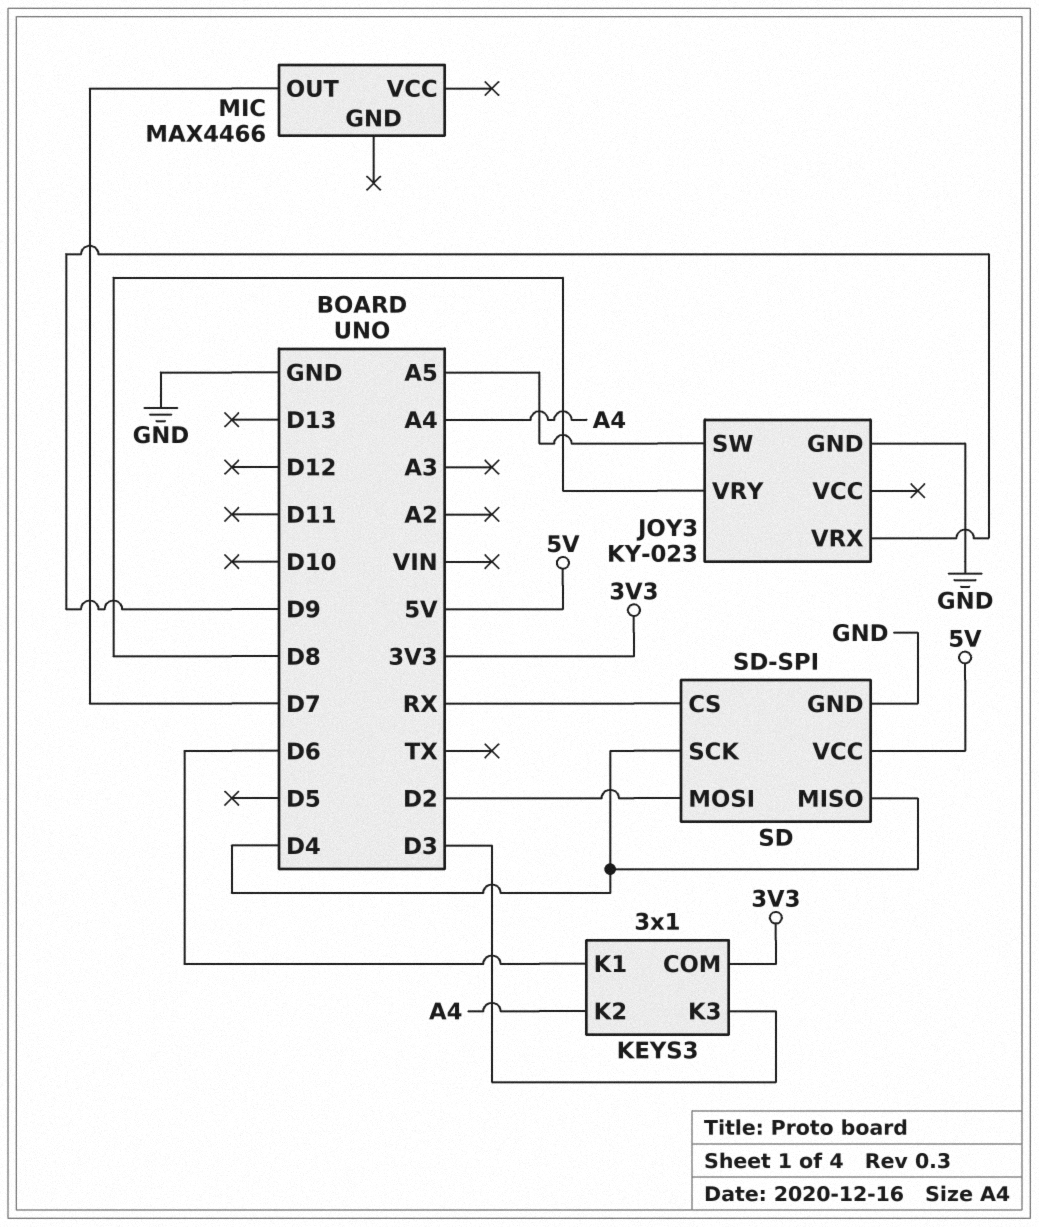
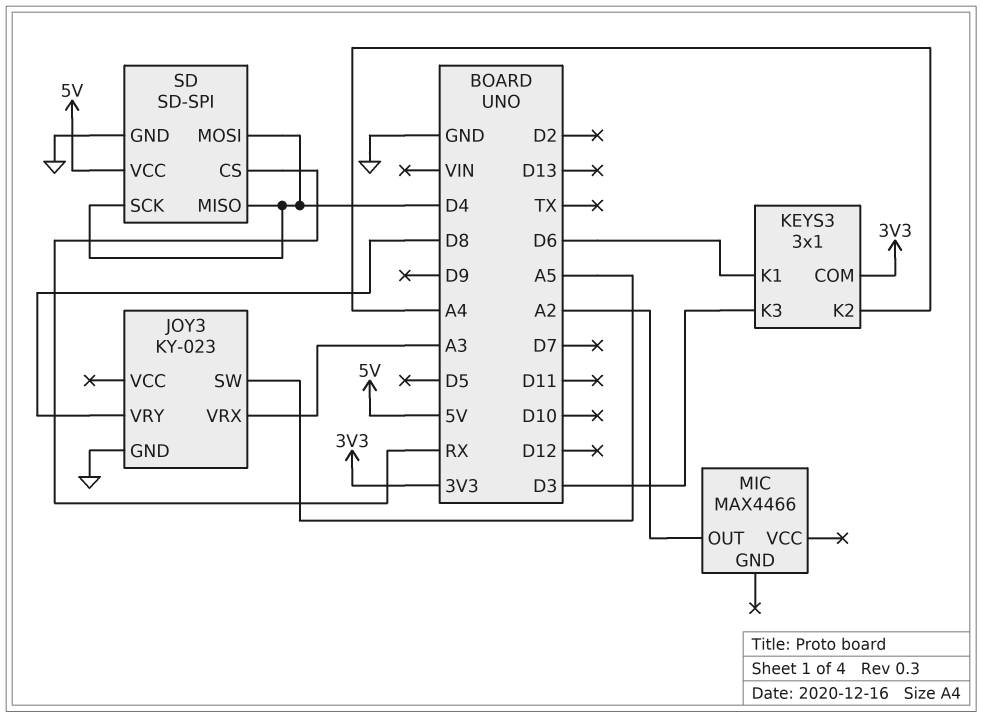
JOY3 pin VRX: D9 -> A3
MIC pin OUT: D7 -> A2
SD pin MOSI: D2 -> D4

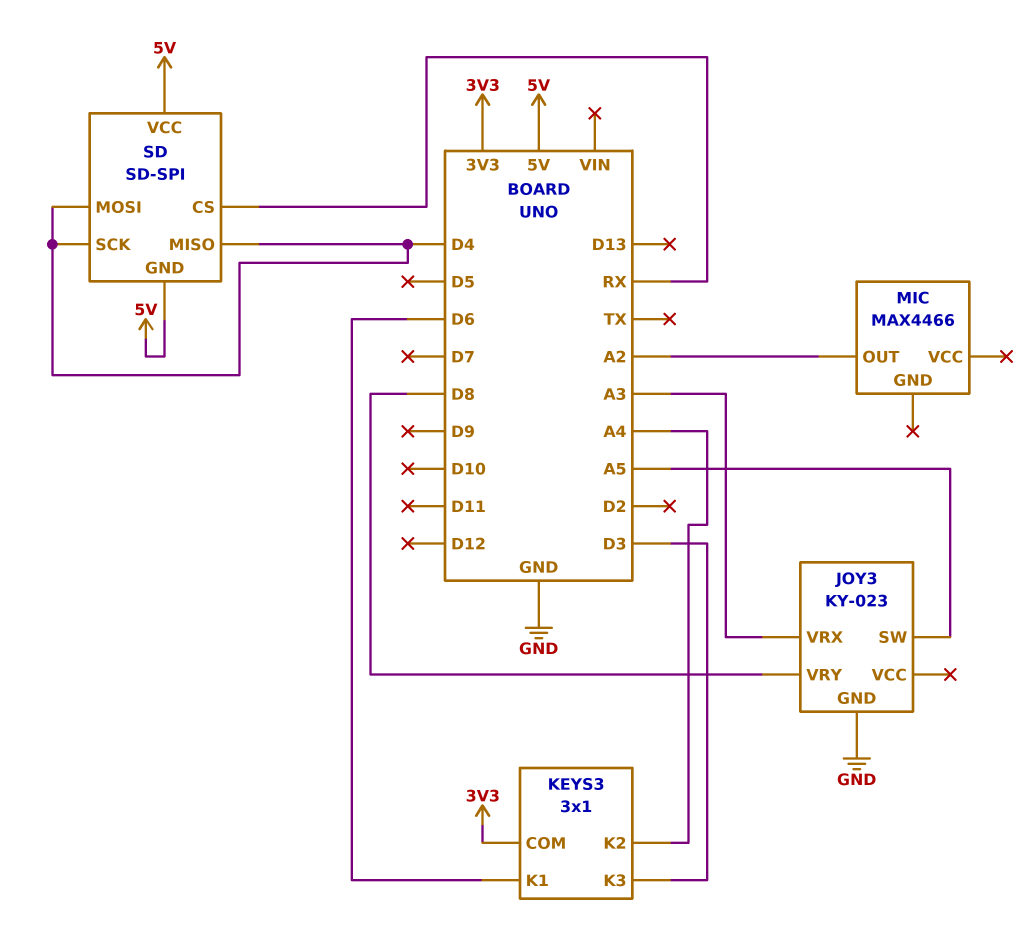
SD pin GND: GND -> 5V

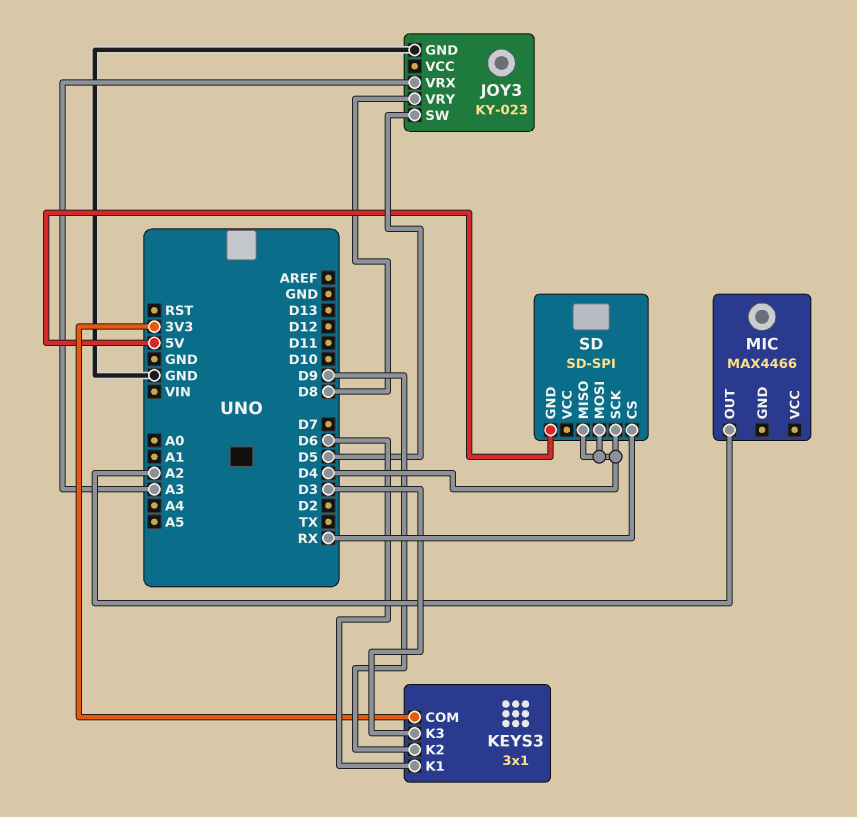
JOY3 pin SW: A5 -> D5
KEYS3 pin K2: A4 -> D9
SD pin VCC: 5V -> none

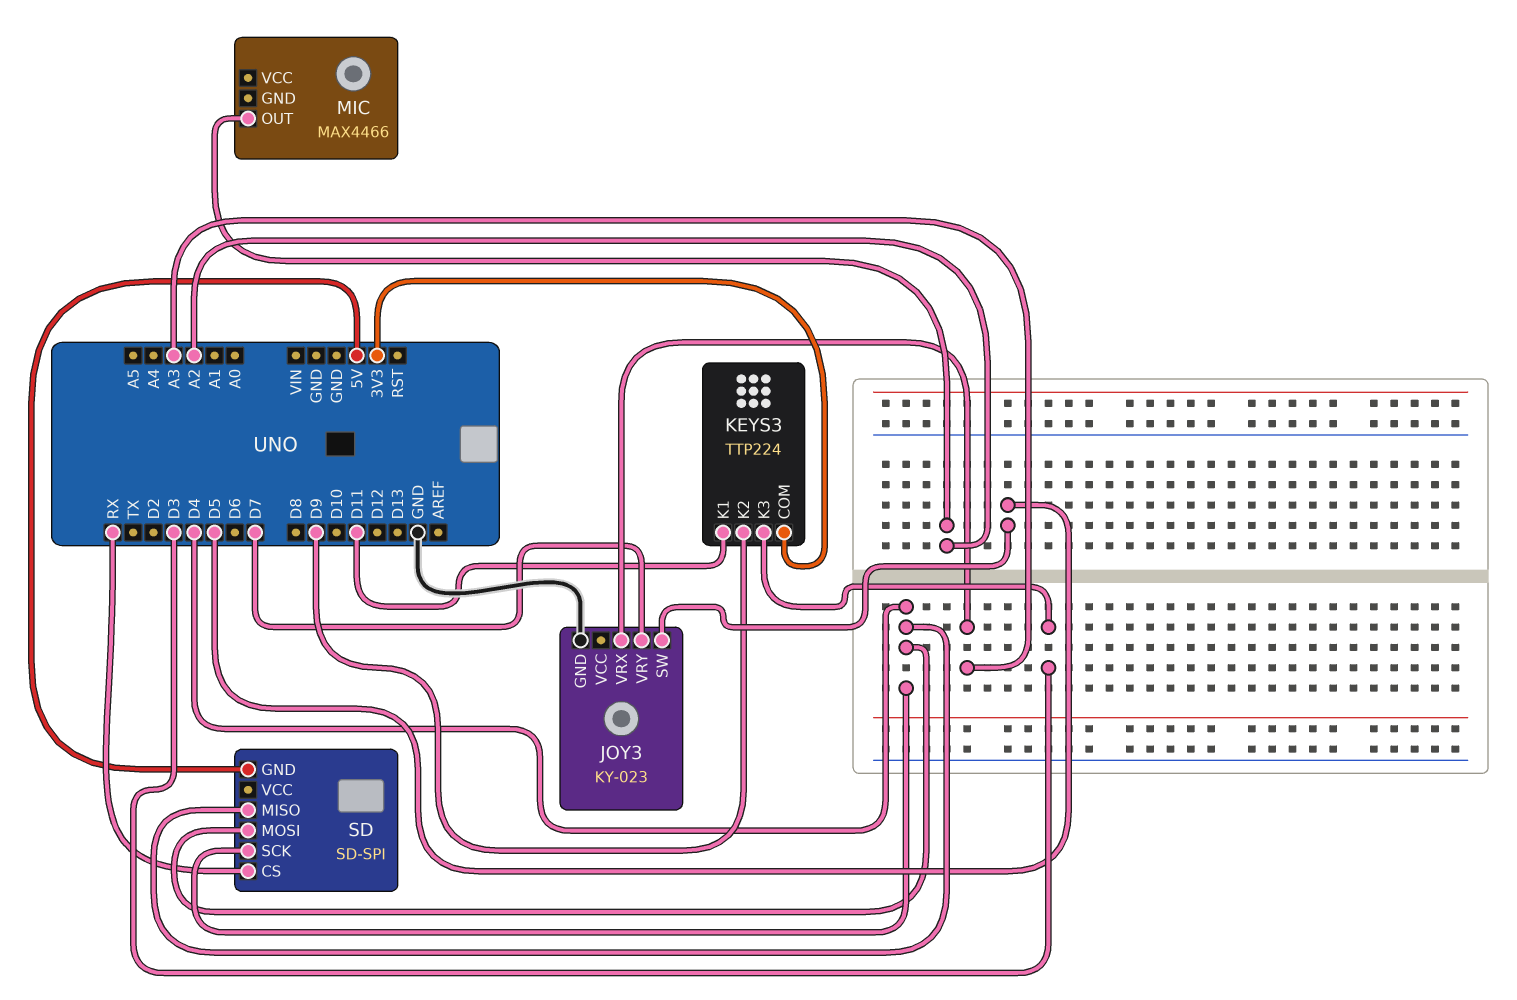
JOY3 pin VRY: D8 -> D7
KEYS3: 3x1 -> TTP224
KEYS3 pin K1: D6 -> D11

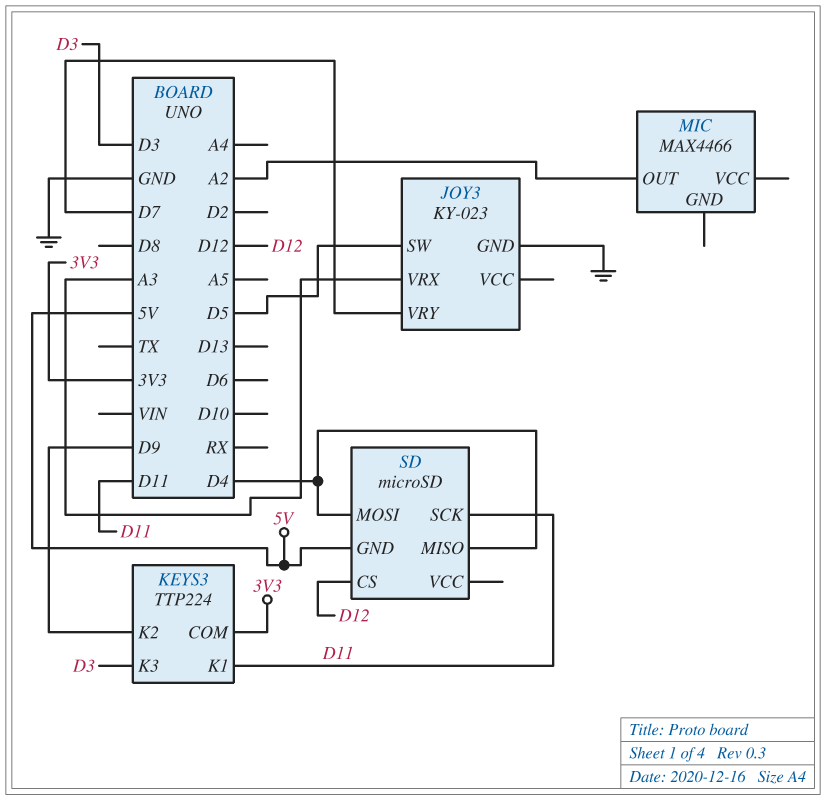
SD: SD-SPI -> microSD
SD pin CS: RX -> D12
SD pin SCK: D4 -> D11

